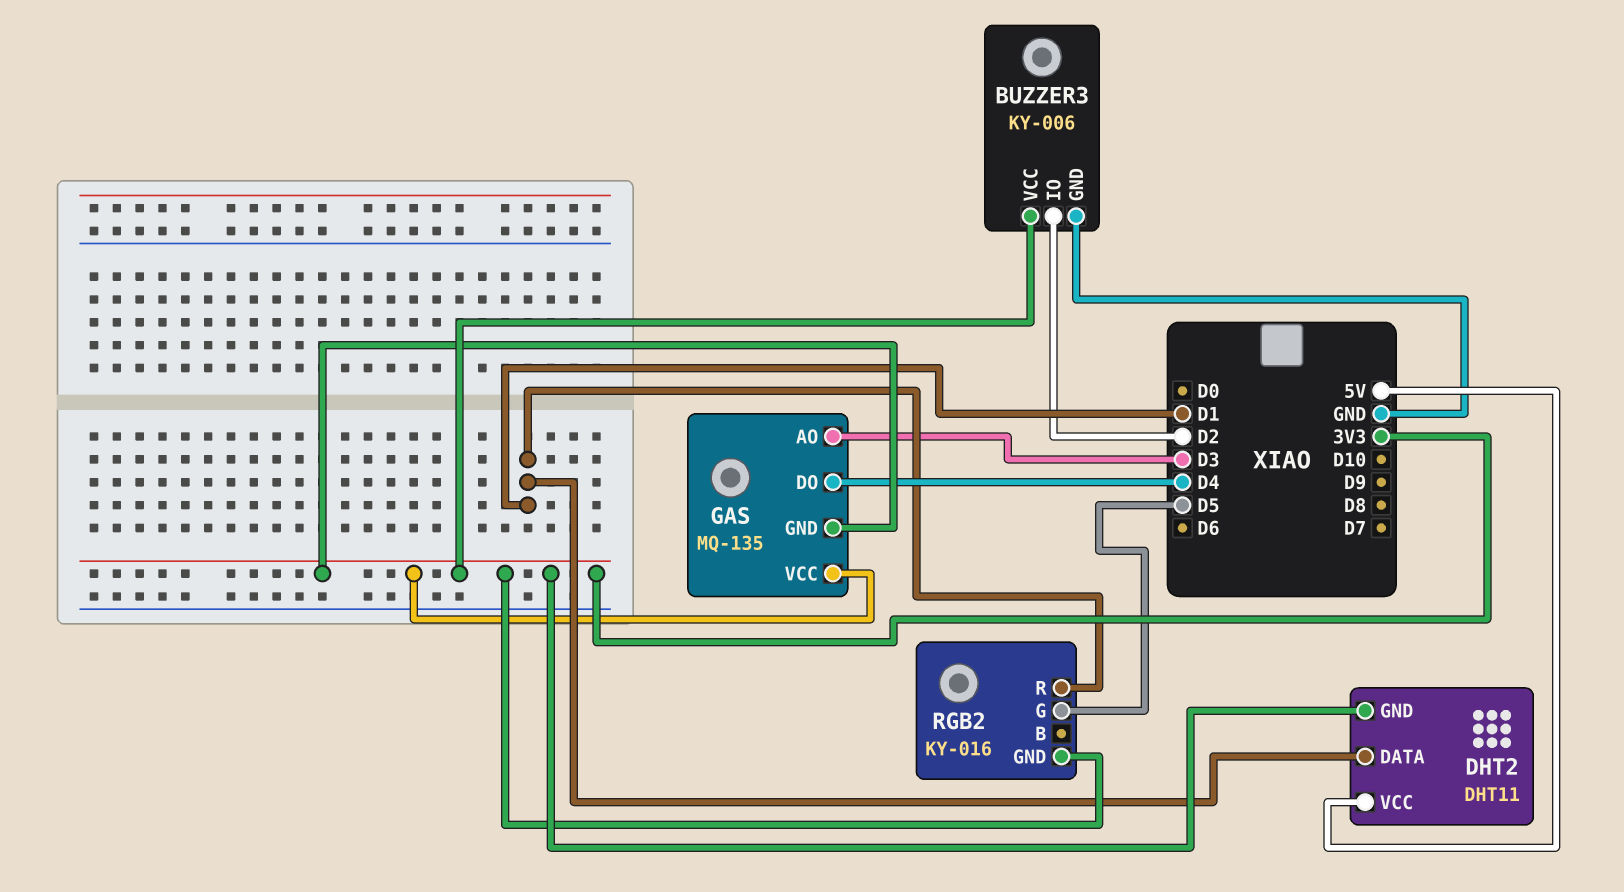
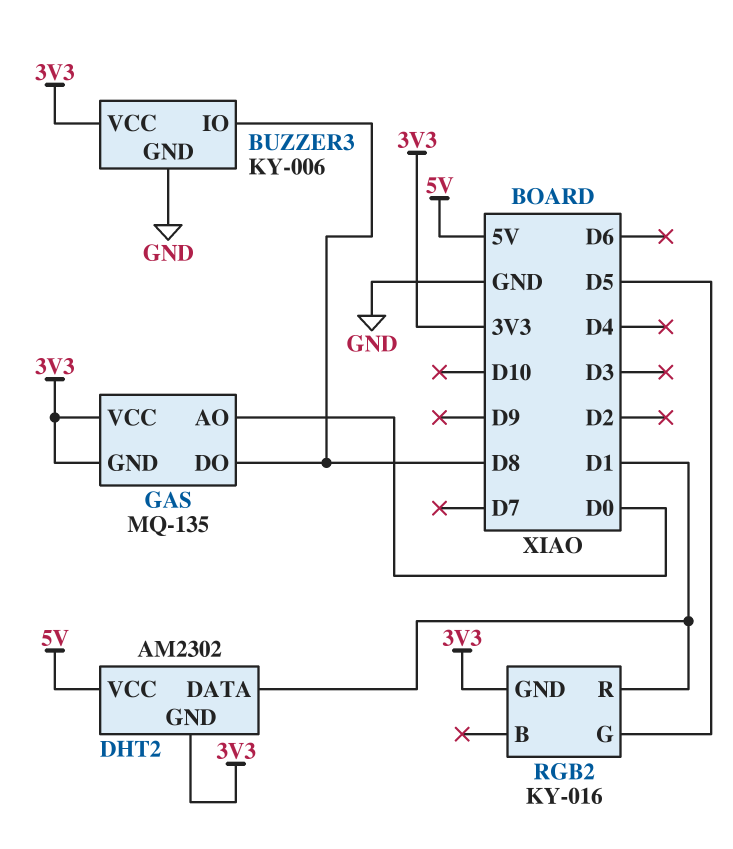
BUZZER3 pin IO: D2 -> D8
DHT2: DHT11 -> AM2302
GAS pin AO: D3 -> D0
GAS pin DO: D4 -> D8

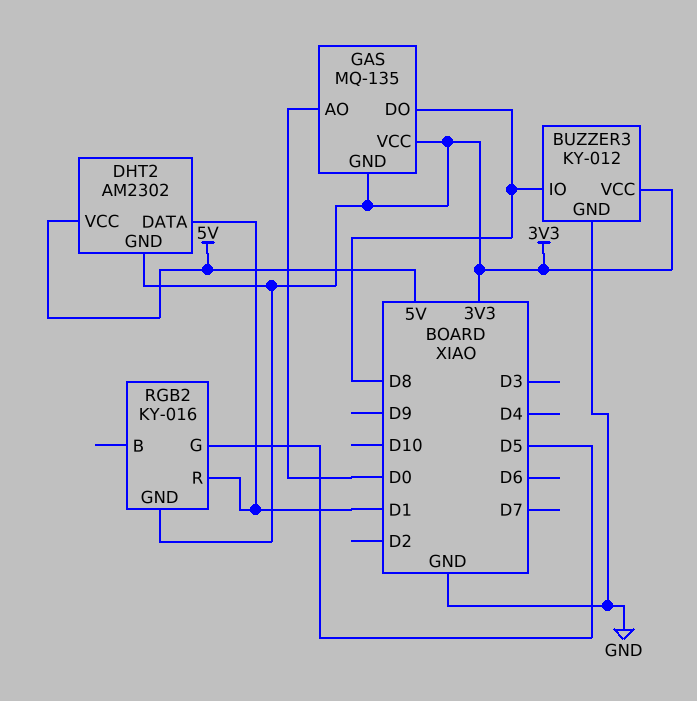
BUZZER3: KY-006 -> KY-012

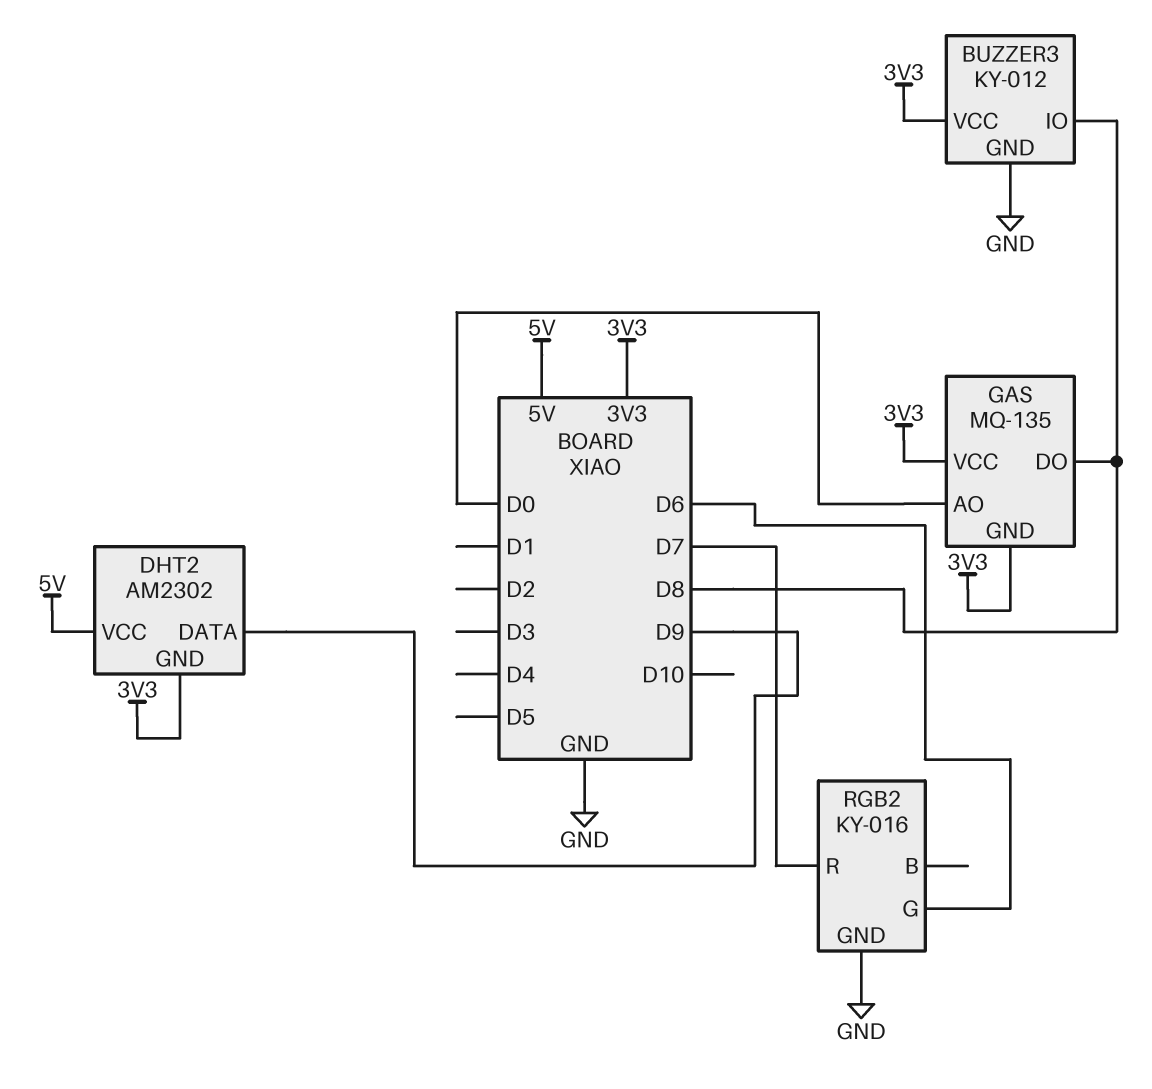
DHT2 pin DATA: D1 -> D9
RGB2 pin G: D5 -> D6
RGB2 pin GND: 3V3 -> GND
RGB2 pin R: D1 -> D7

